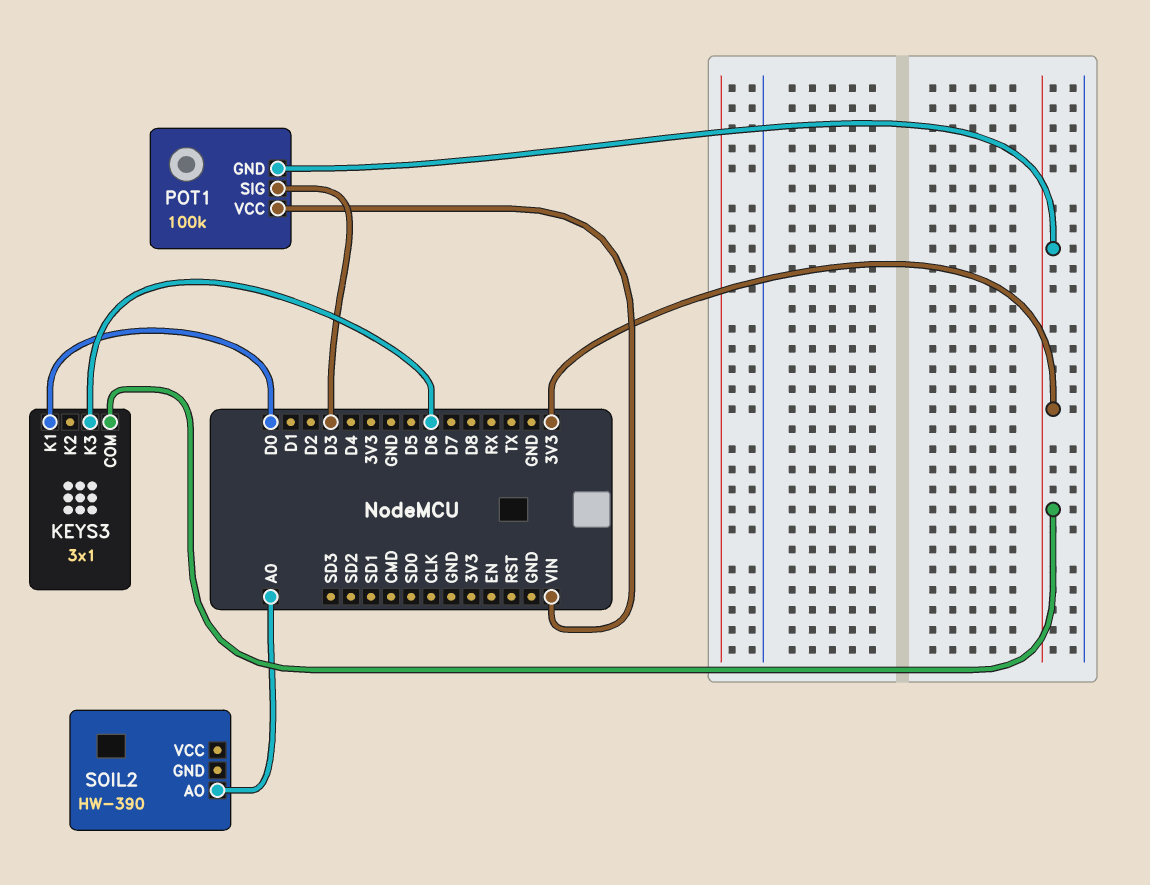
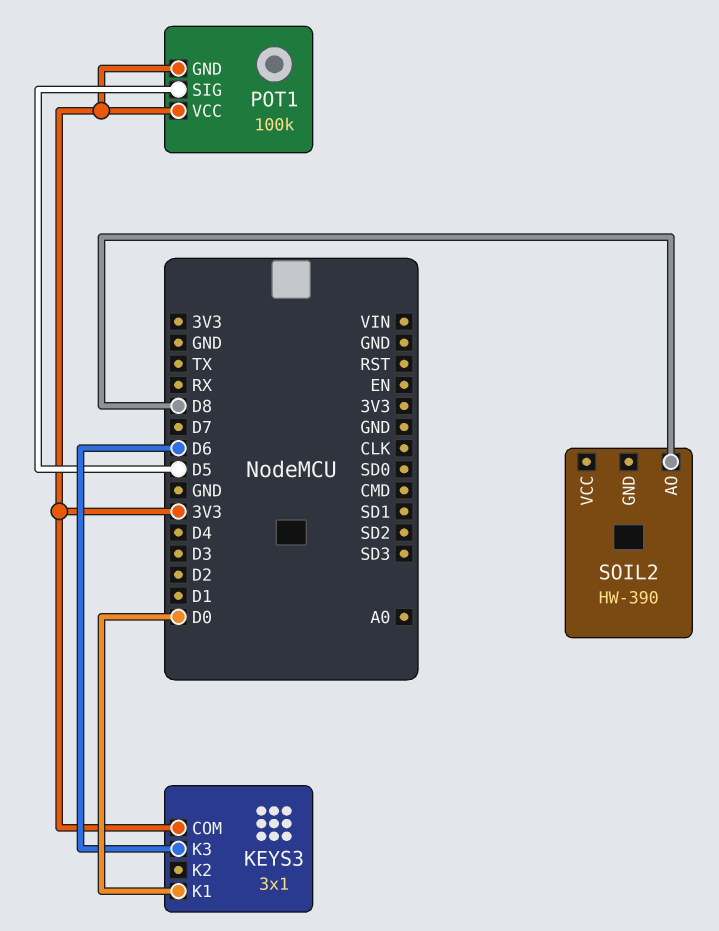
POT1 pin SIG: D3 -> D5
POT1 pin VCC: VIN -> 3V3
SOIL2 pin AO: A0 -> D8

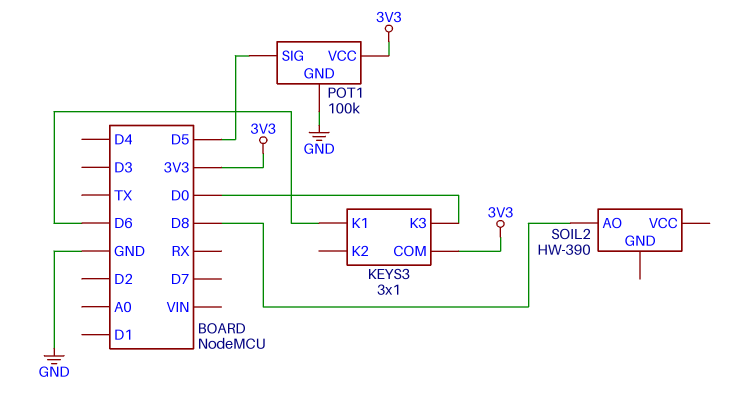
KEYS3 pin K1: D0 -> D6
KEYS3 pin K3: D6 -> D0
POT1 pin GND: 3V3 -> GND

